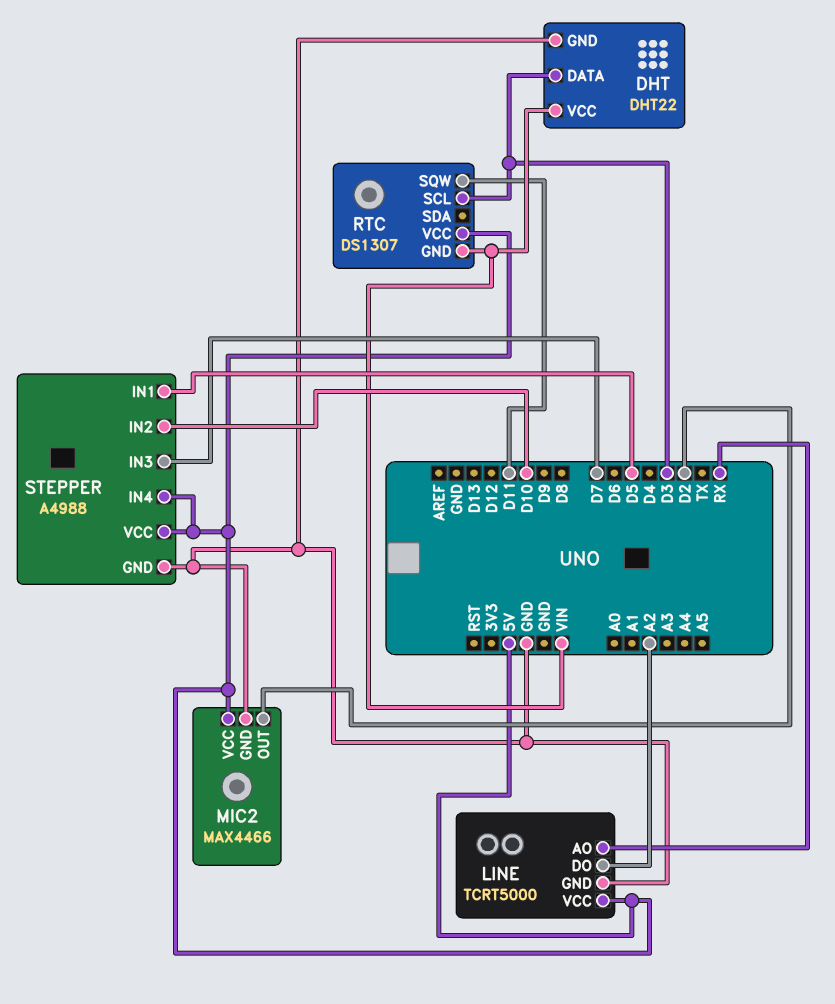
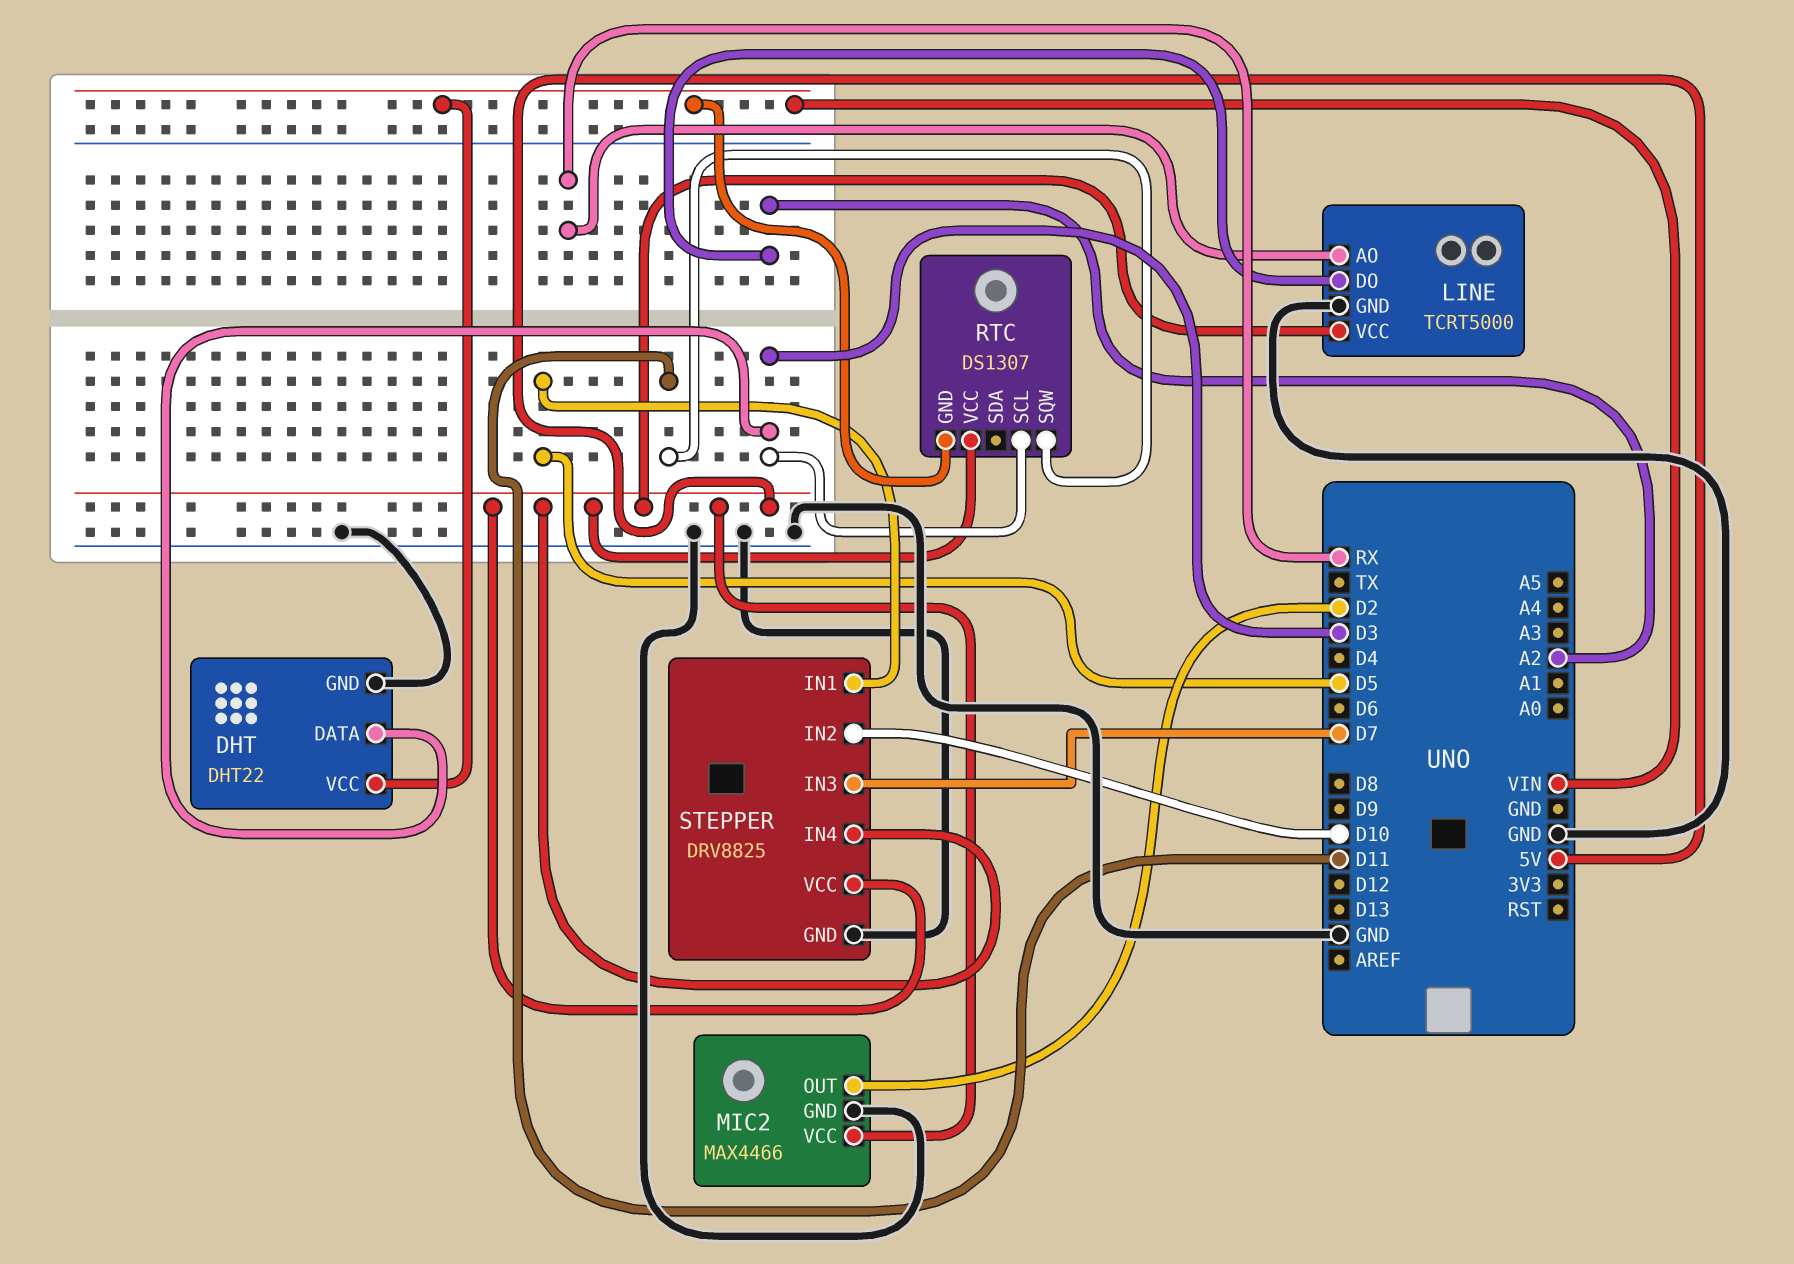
STEPPER: A4988 -> DRV8825

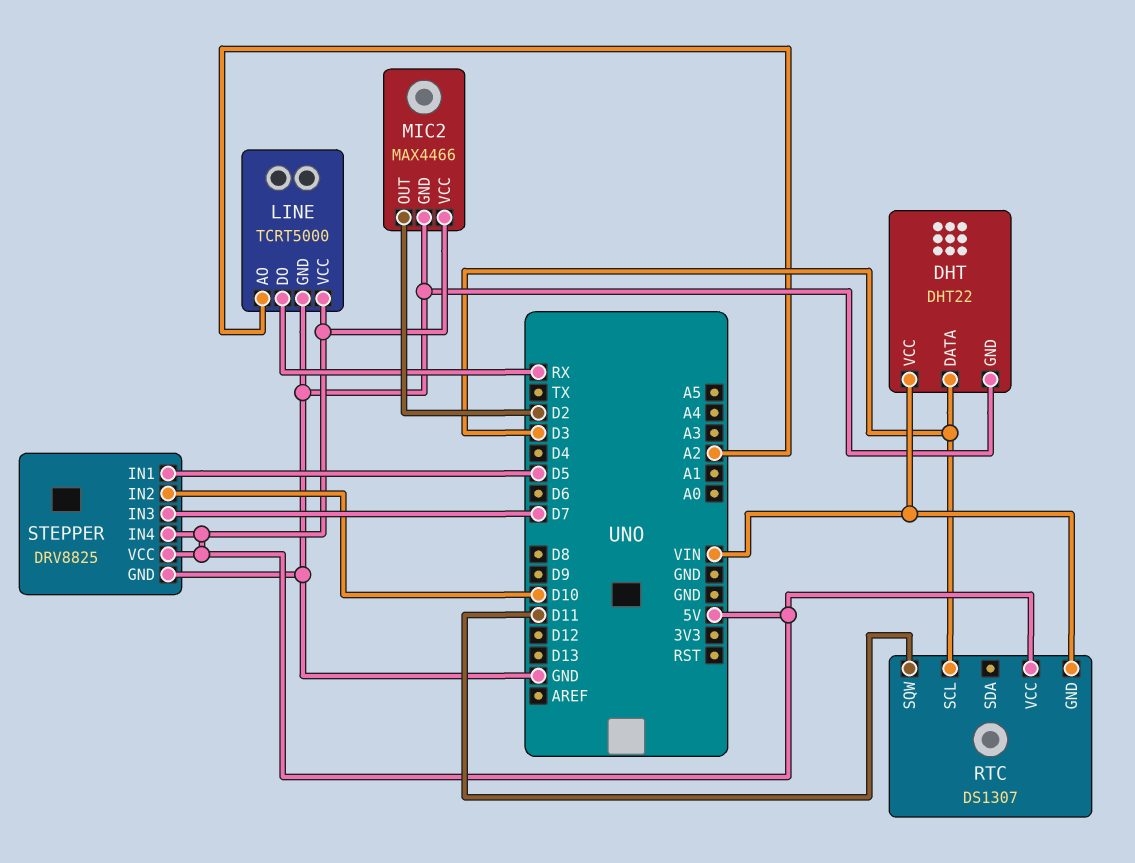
LINE pin AO: RX -> A2
LINE pin DO: A2 -> RX

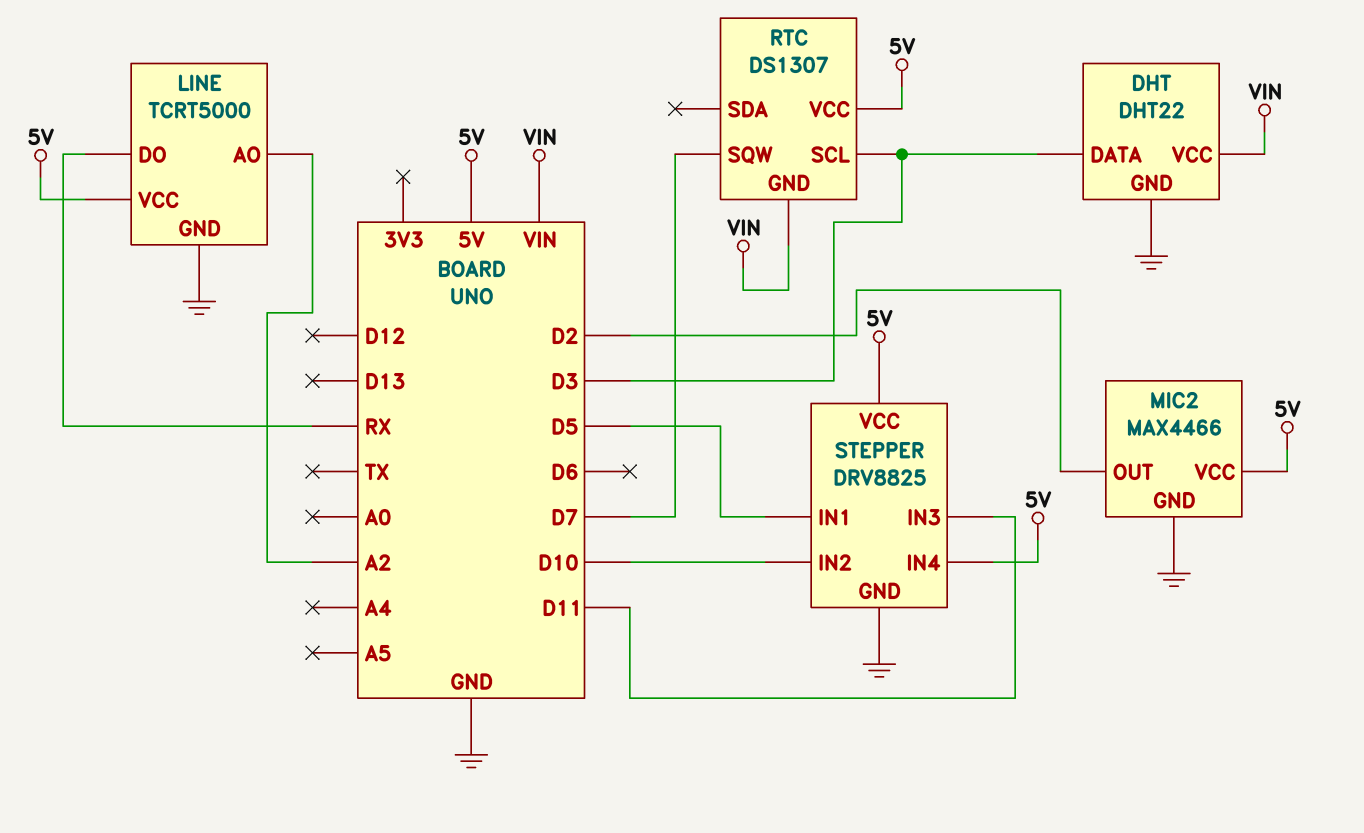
RTC pin SQW: D11 -> D7
STEPPER pin IN3: D7 -> D11

